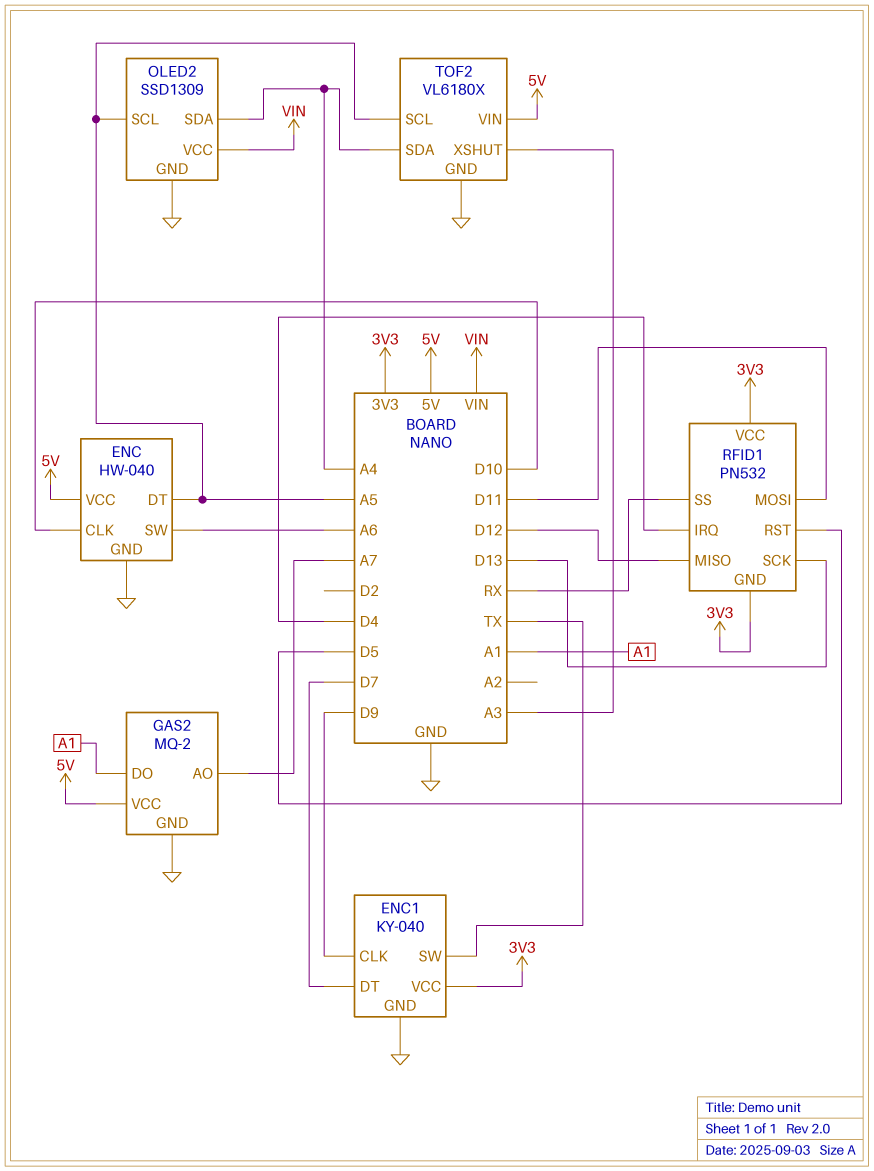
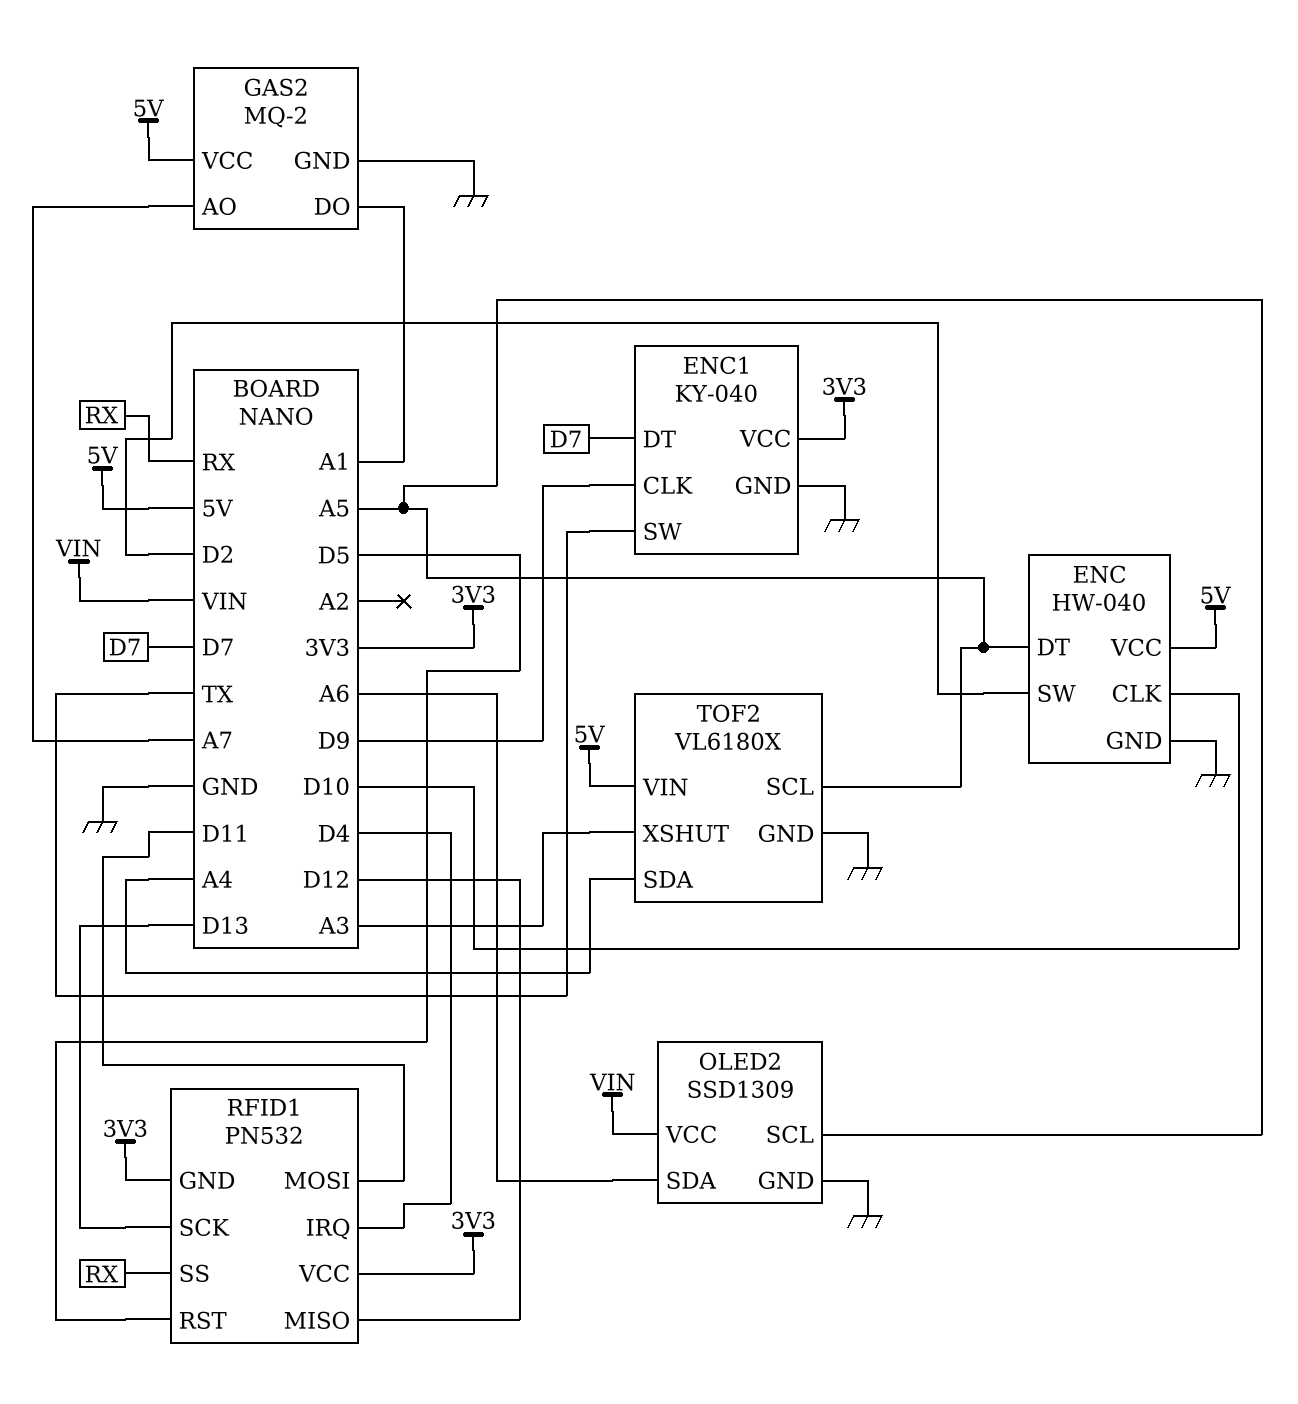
ENC pin SW: A6 -> D2
OLED2 pin SDA: A4 -> A6

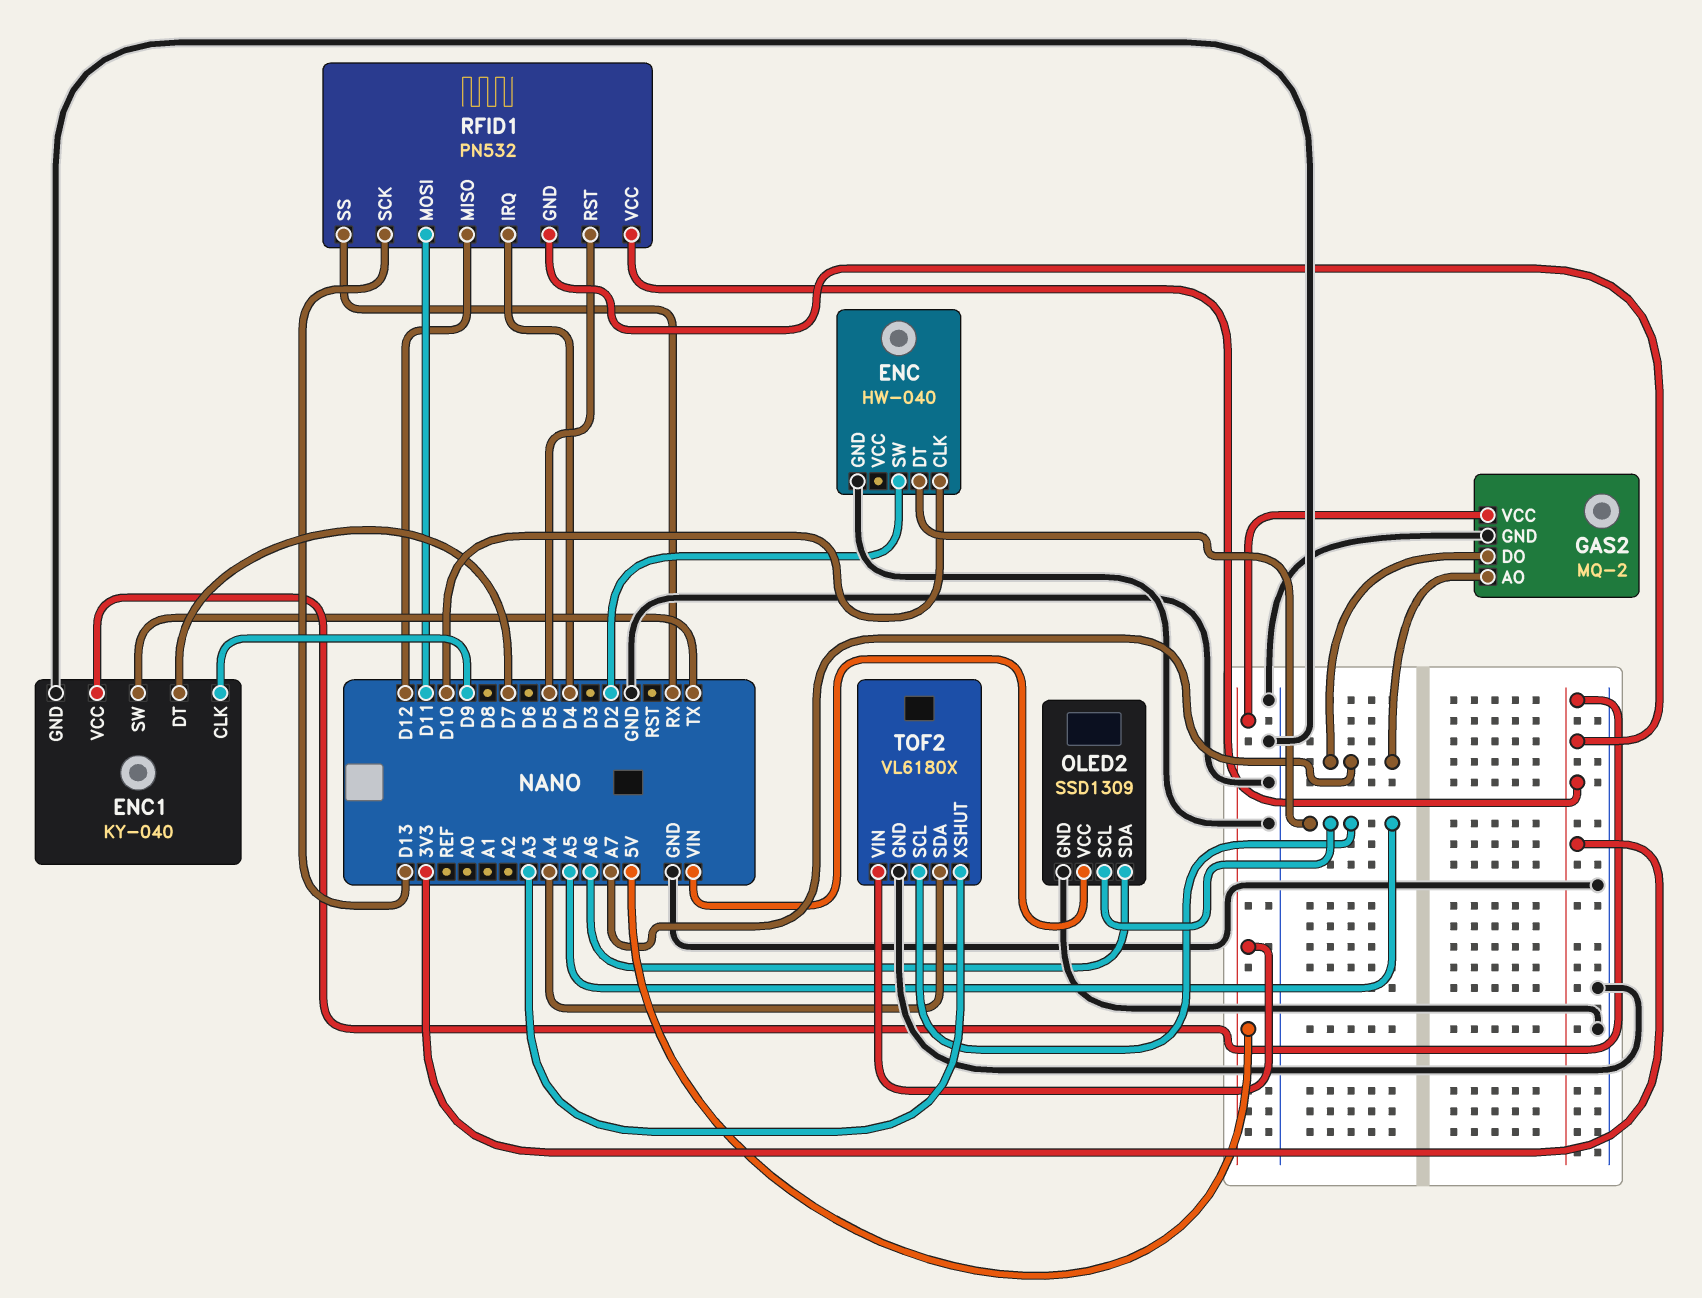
ENC pin VCC: 5V -> none
GAS2 pin DO: A1 -> A7

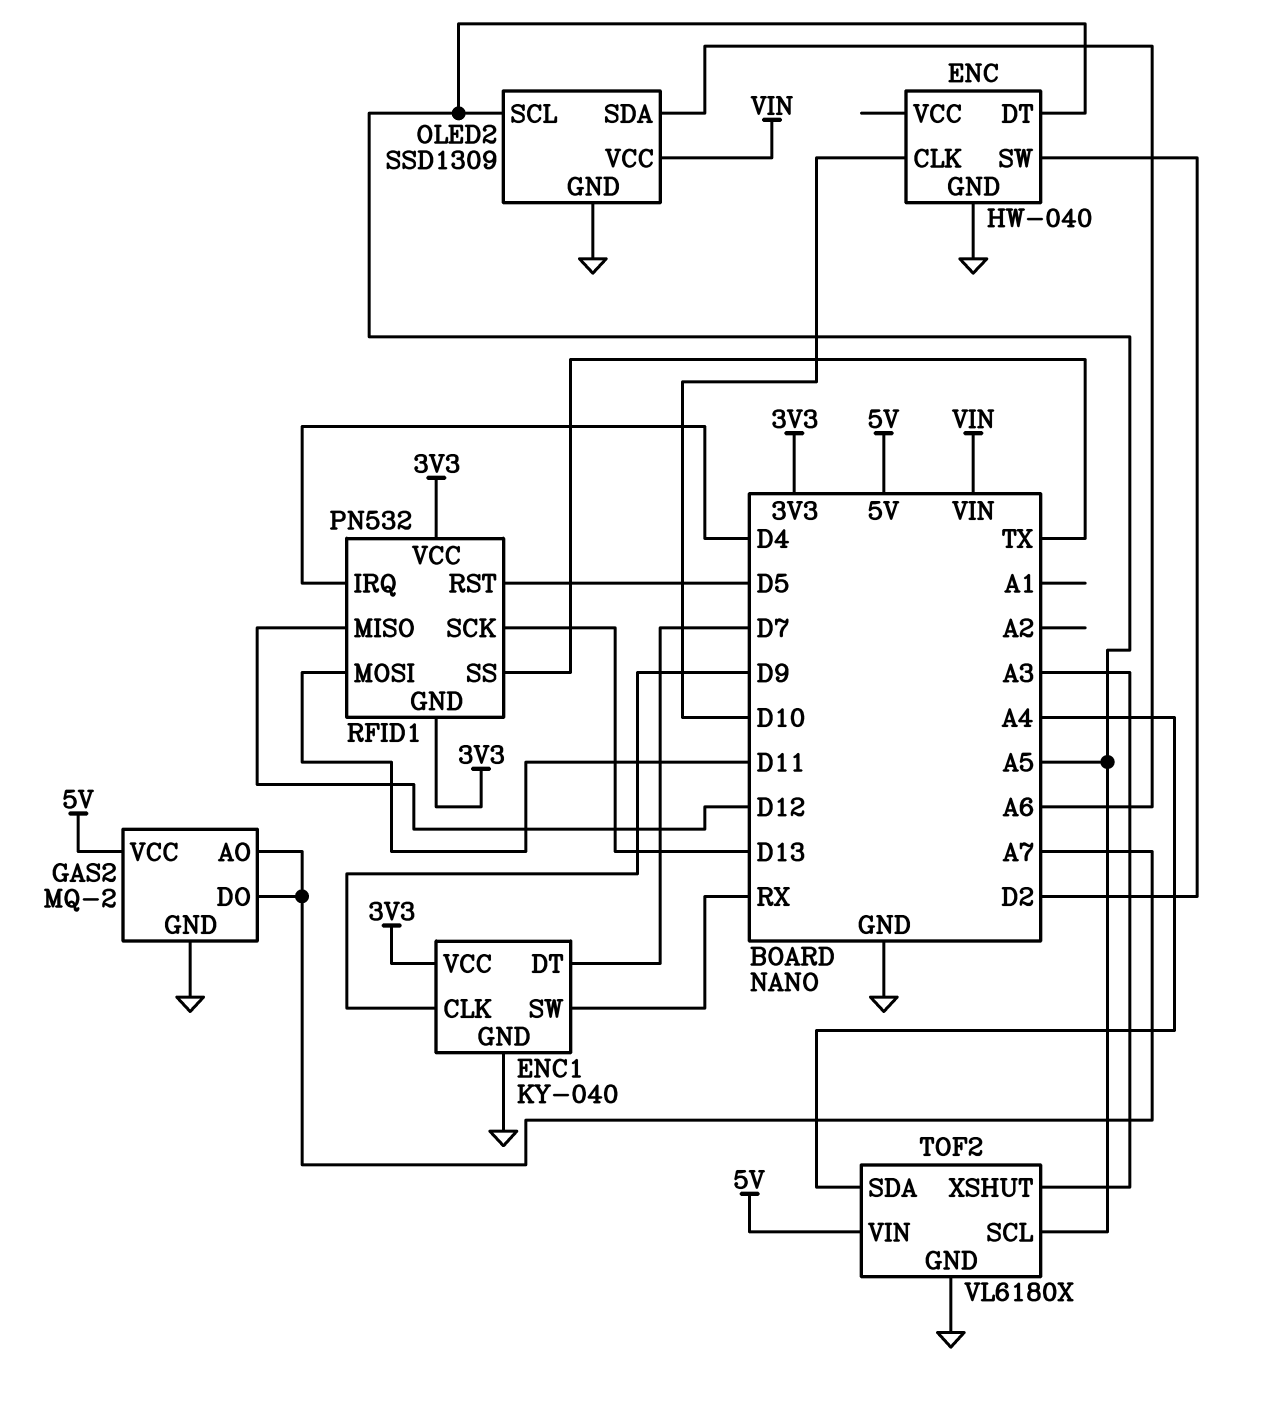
ENC1 pin SW: TX -> RX
RFID1 pin SS: RX -> TX

